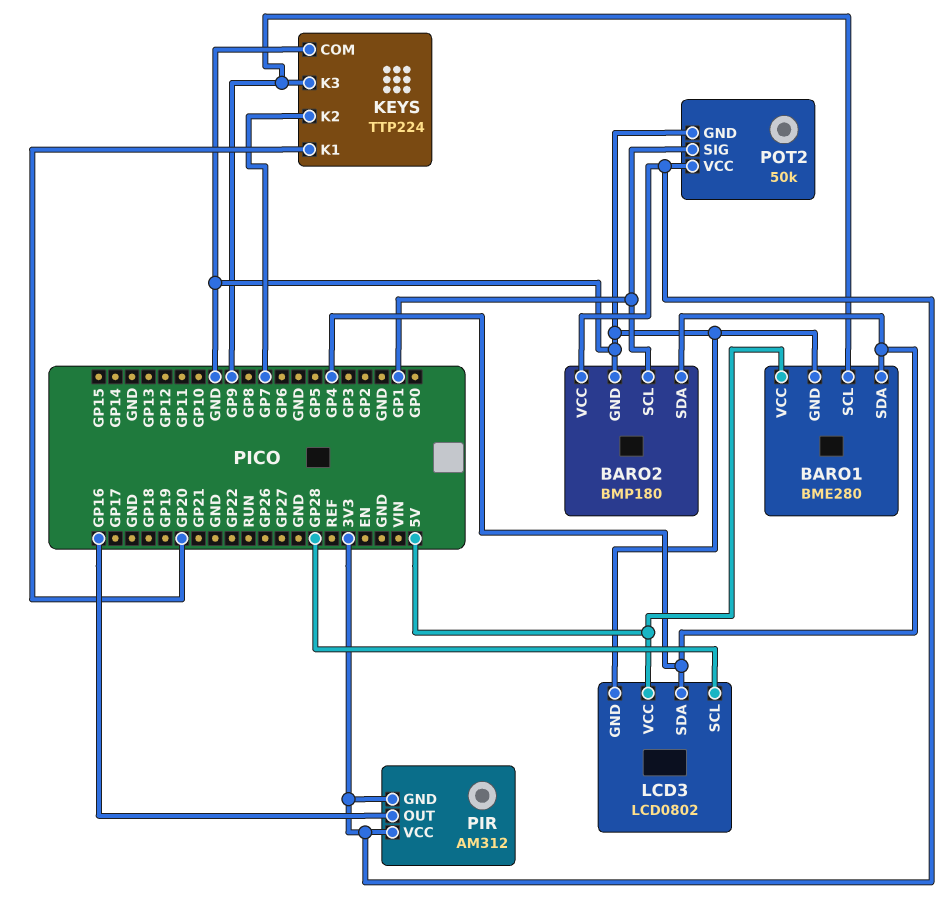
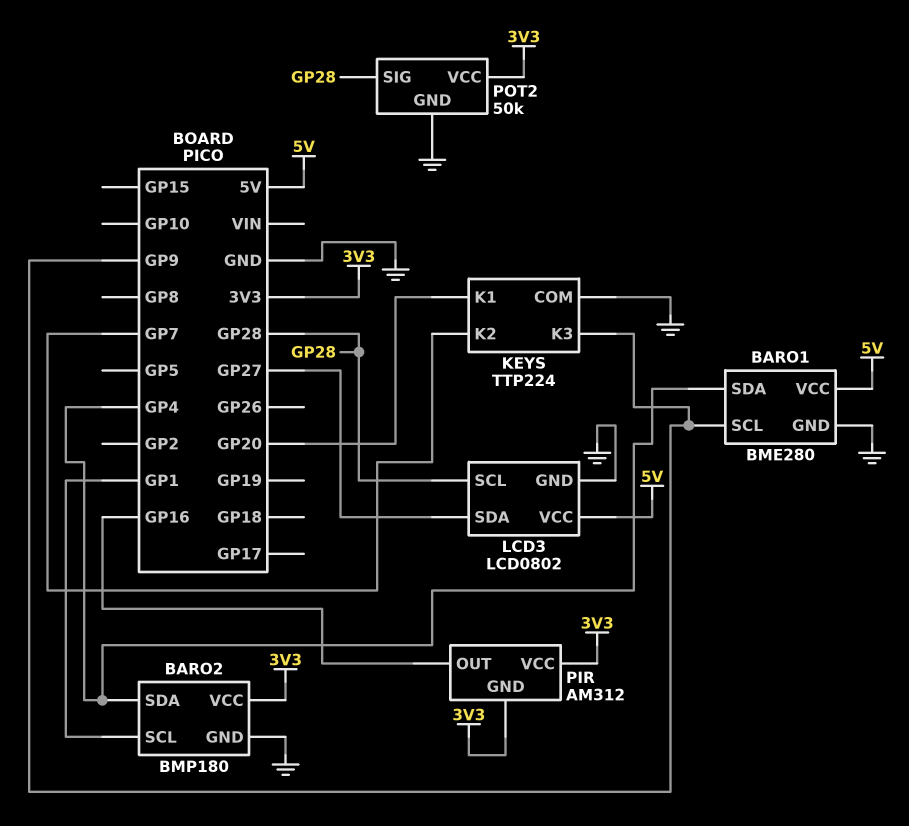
LCD3 pin SDA: GP4 -> GP27
POT2 pin SIG: GP1 -> GP28

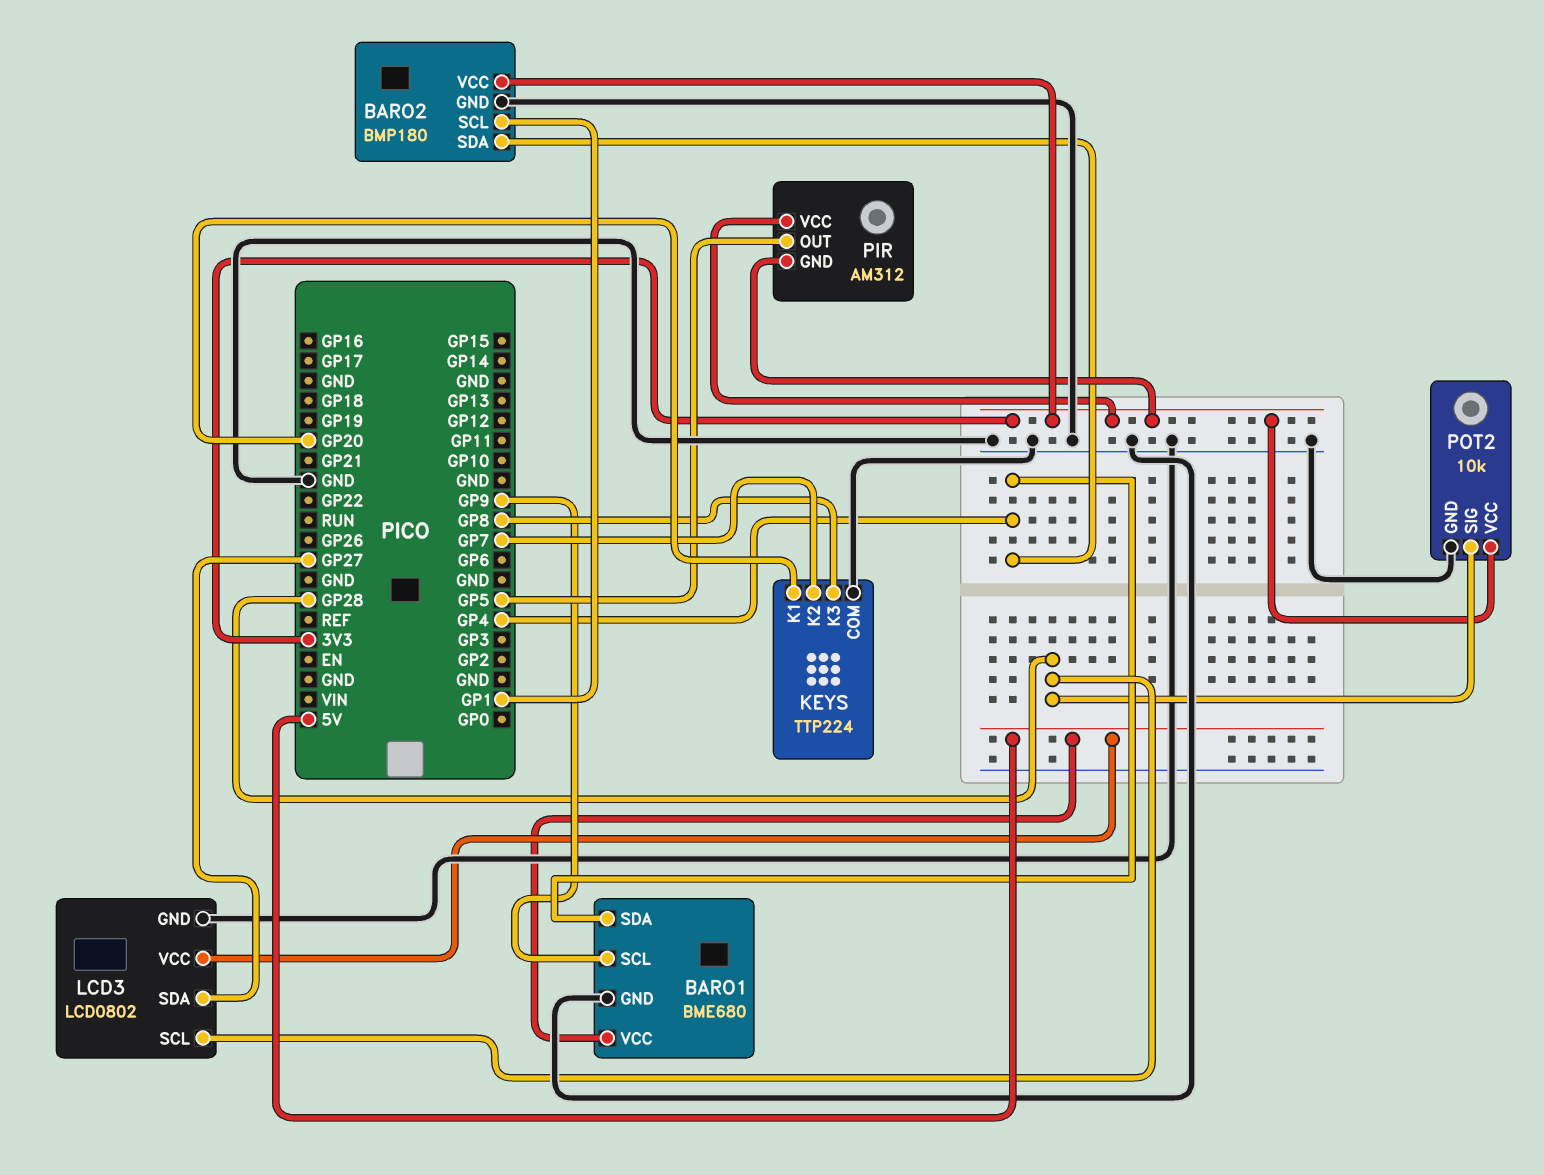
BARO1: BME280 -> BME680
KEYS pin K3: GP9 -> GP8
PIR pin OUT: GP16 -> GP5
POT2: 50k -> 10k

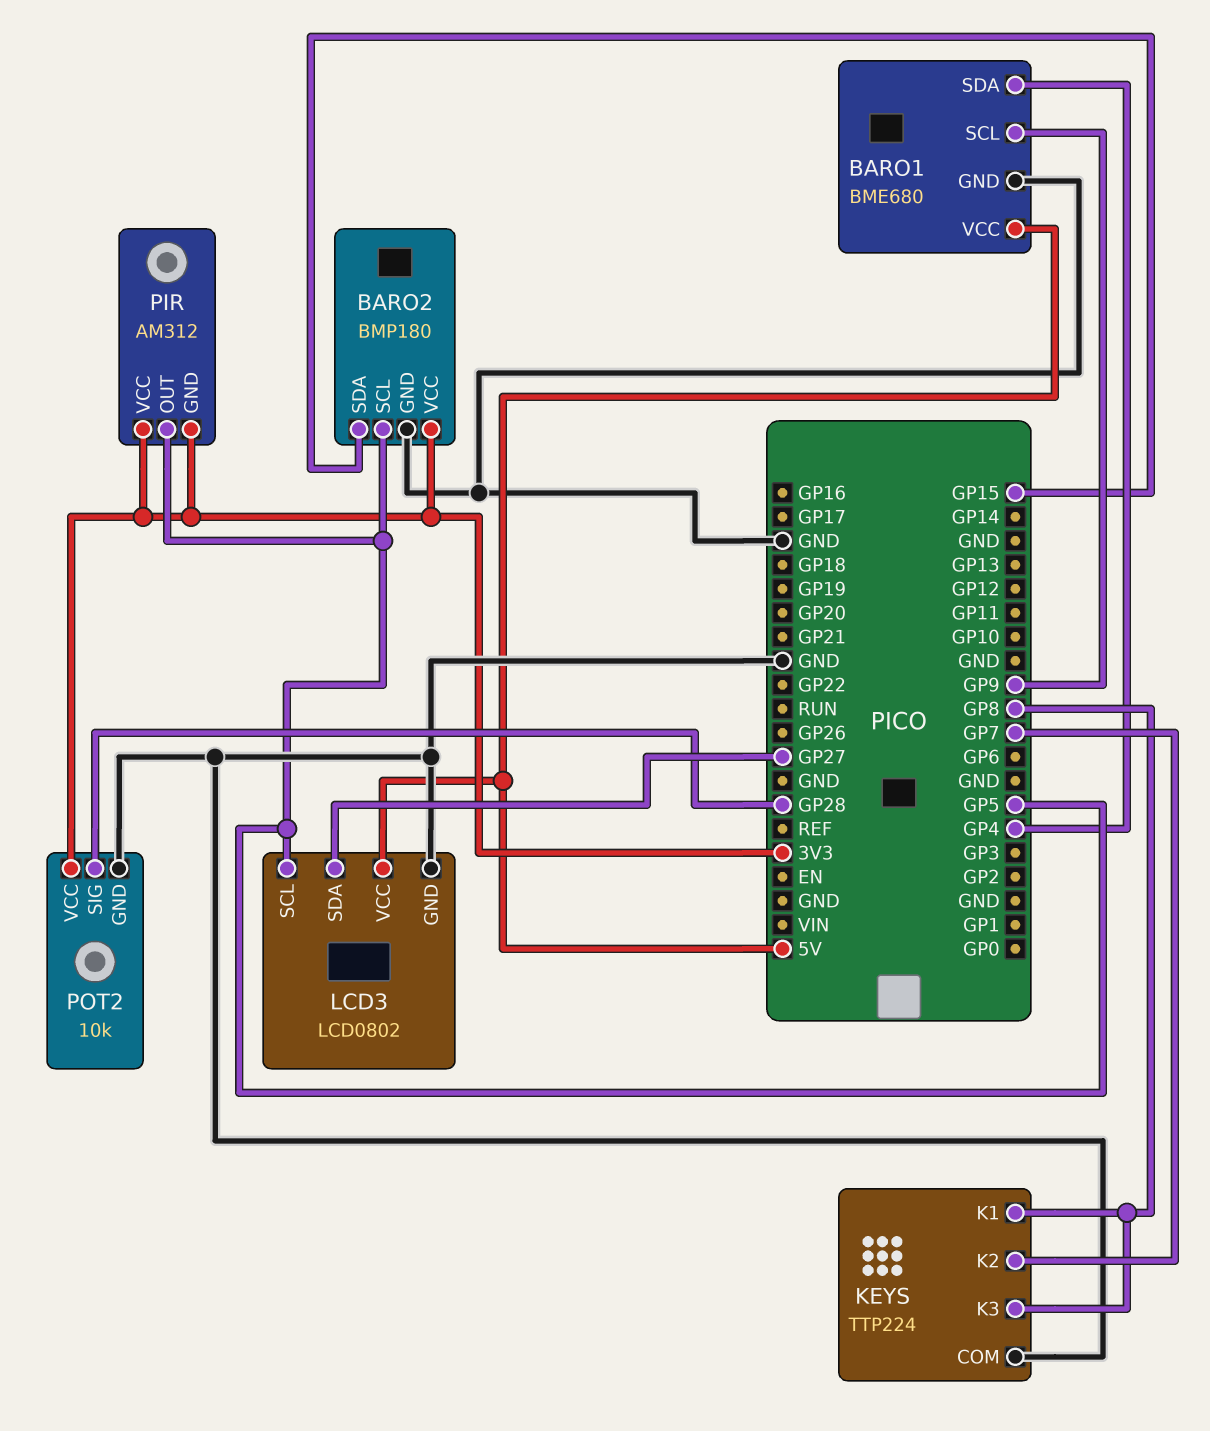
BARO2 pin SCL: GP1 -> GP5
BARO2 pin SDA: GP4 -> GP15
KEYS pin K1: GP20 -> GP8
LCD3 pin SCL: GP28 -> GP5

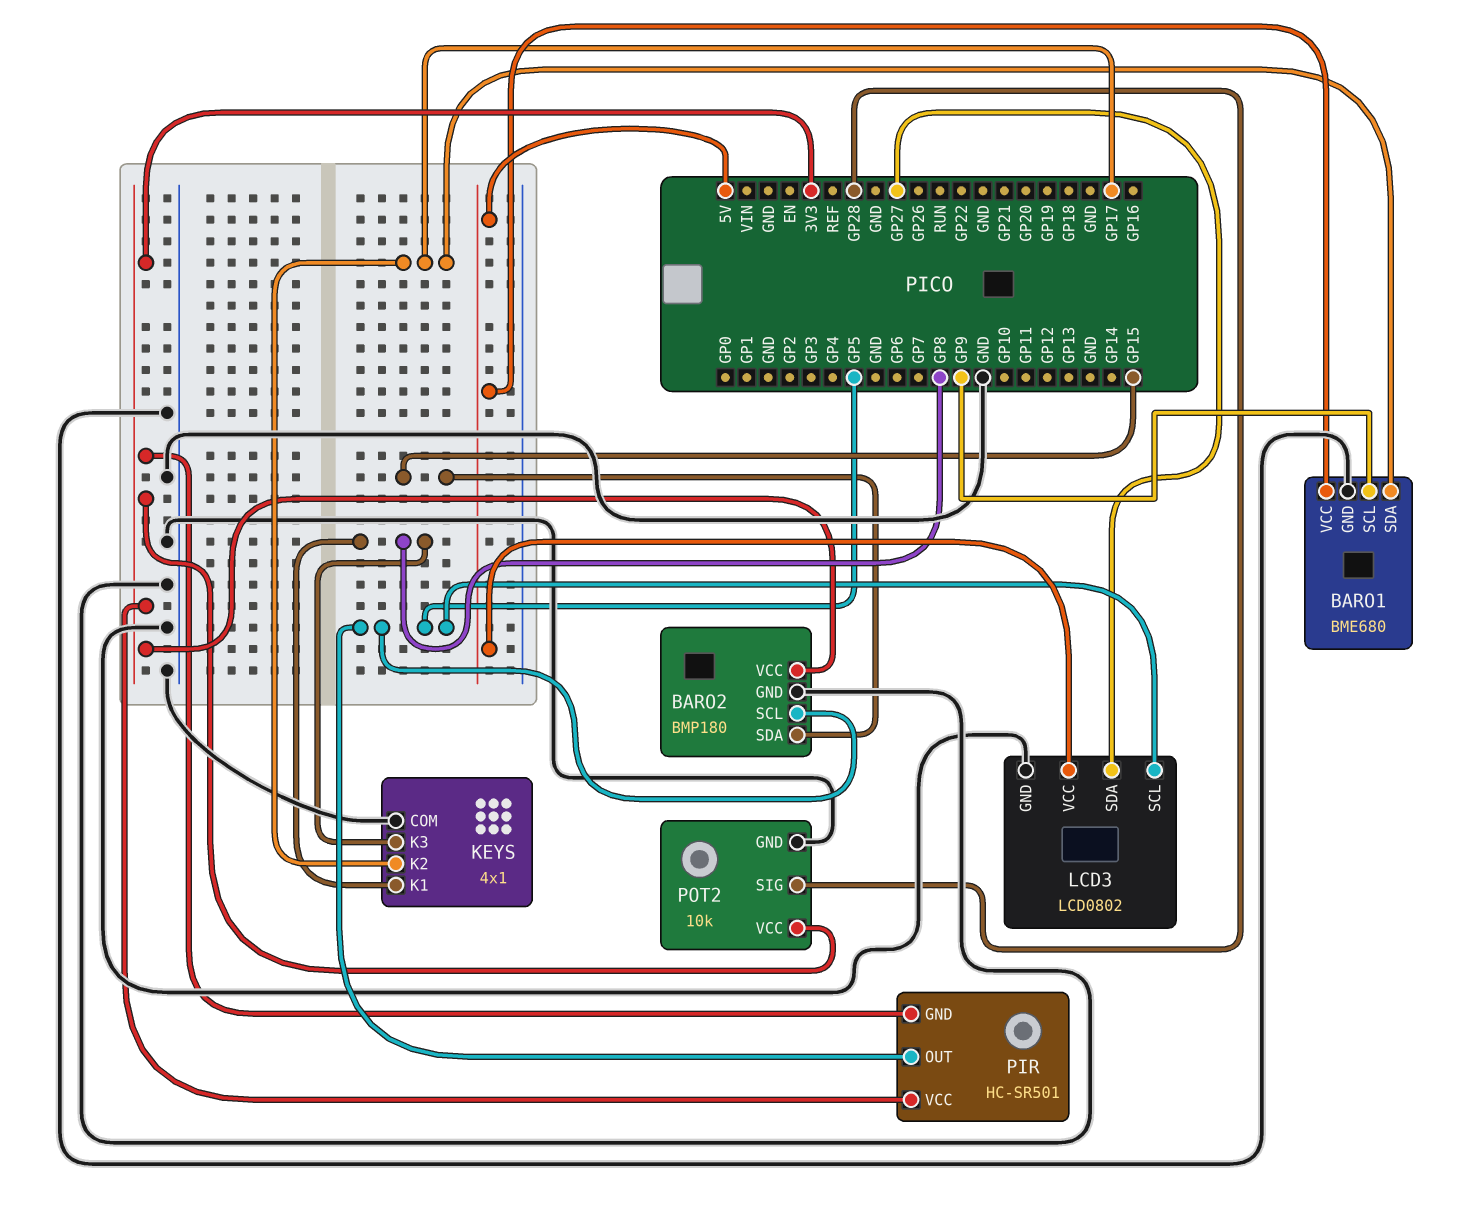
BARO1 pin SDA: GP4 -> GP17
KEYS: TTP224 -> 4x1
KEYS pin K2: GP7 -> GP17
PIR: AM312 -> HC-SR501

